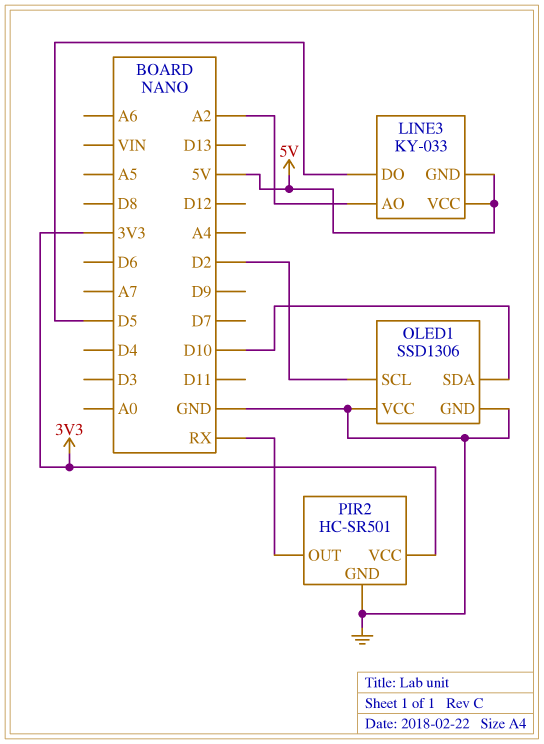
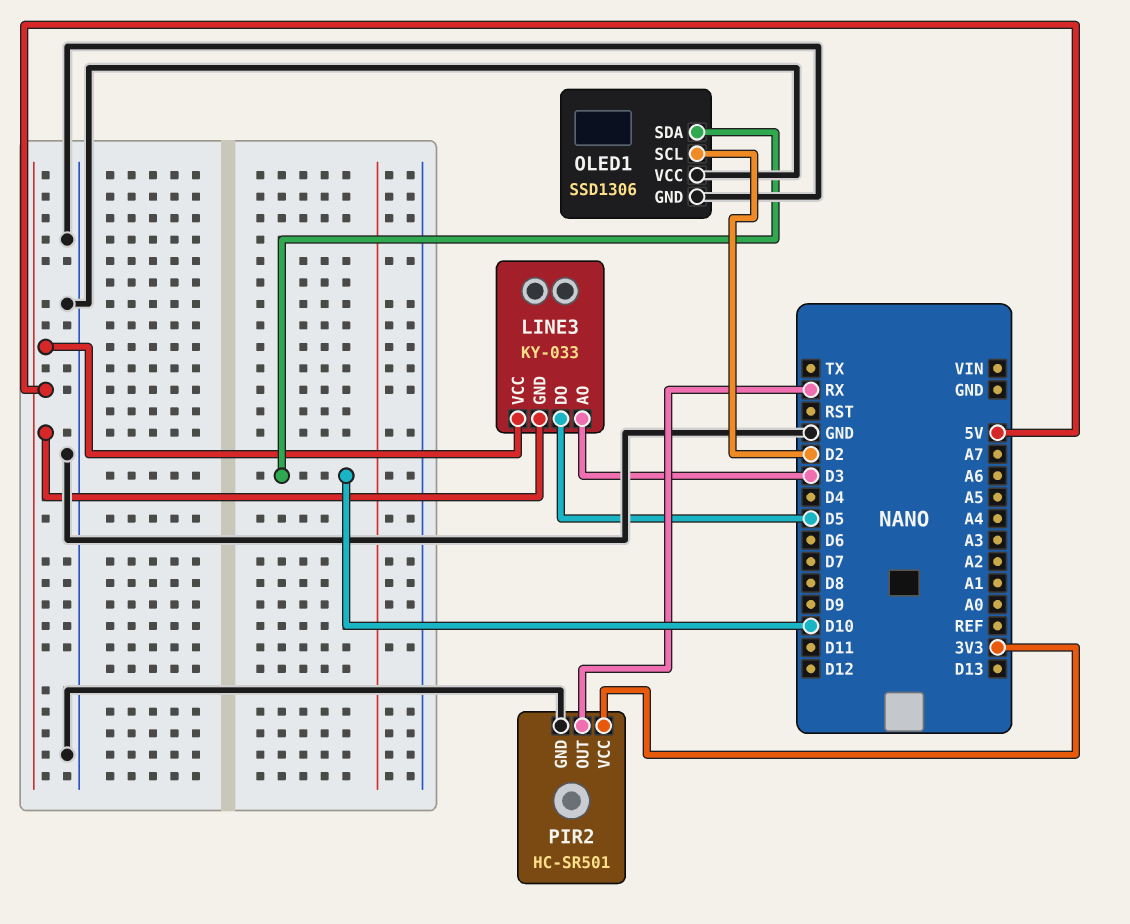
LINE3 pin AO: A2 -> D3

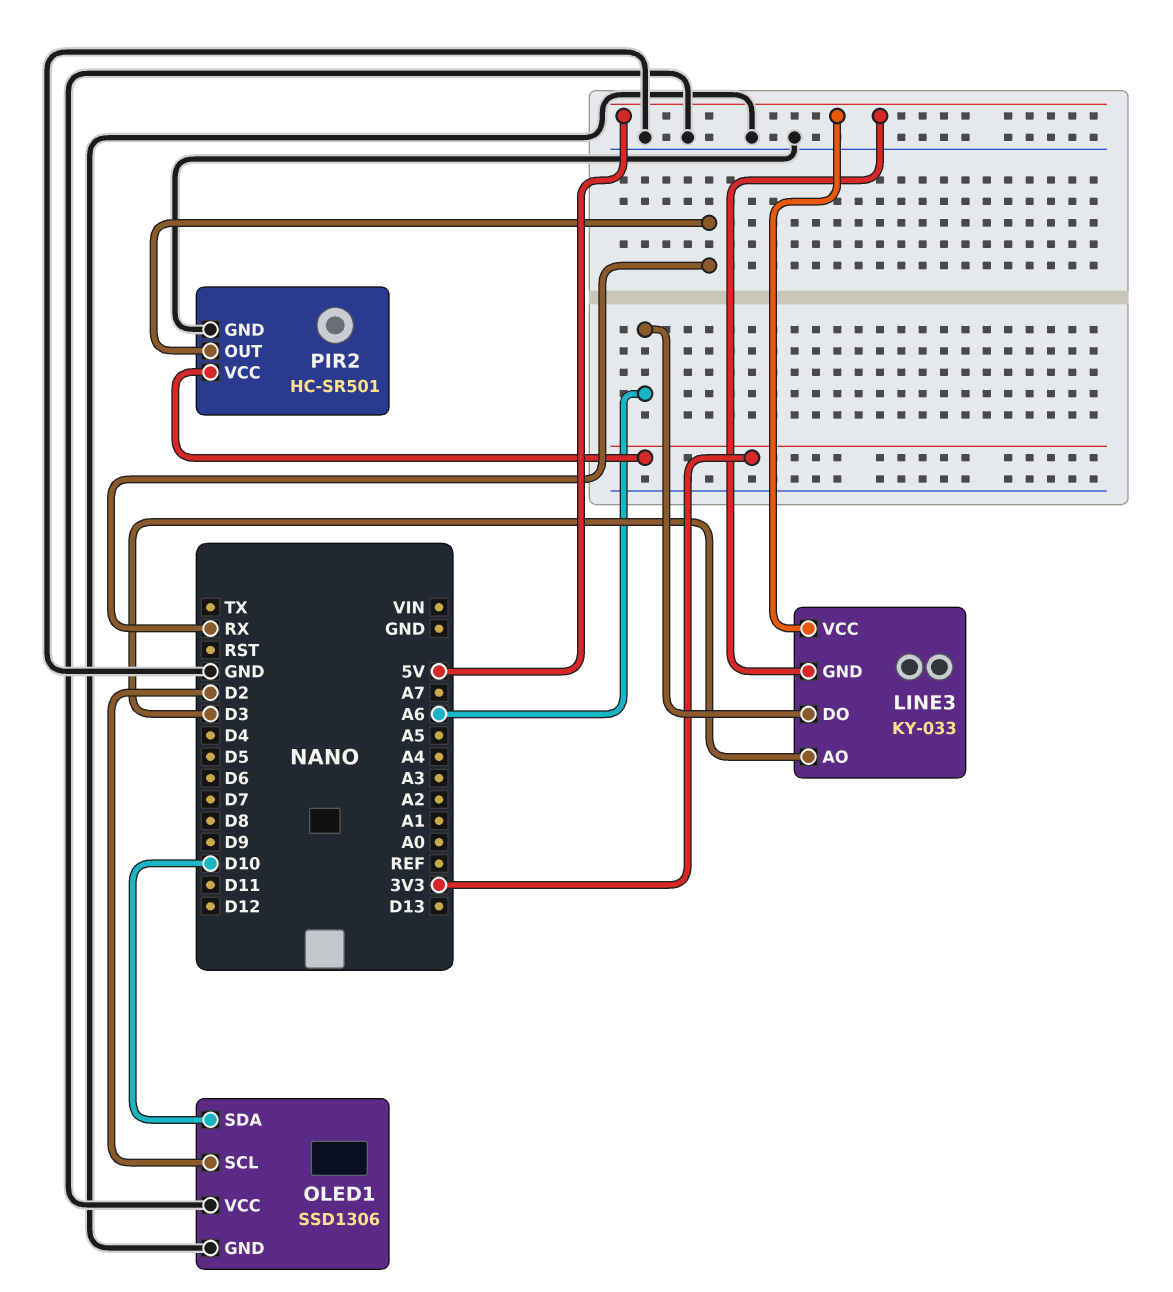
LINE3 pin DO: D5 -> A6

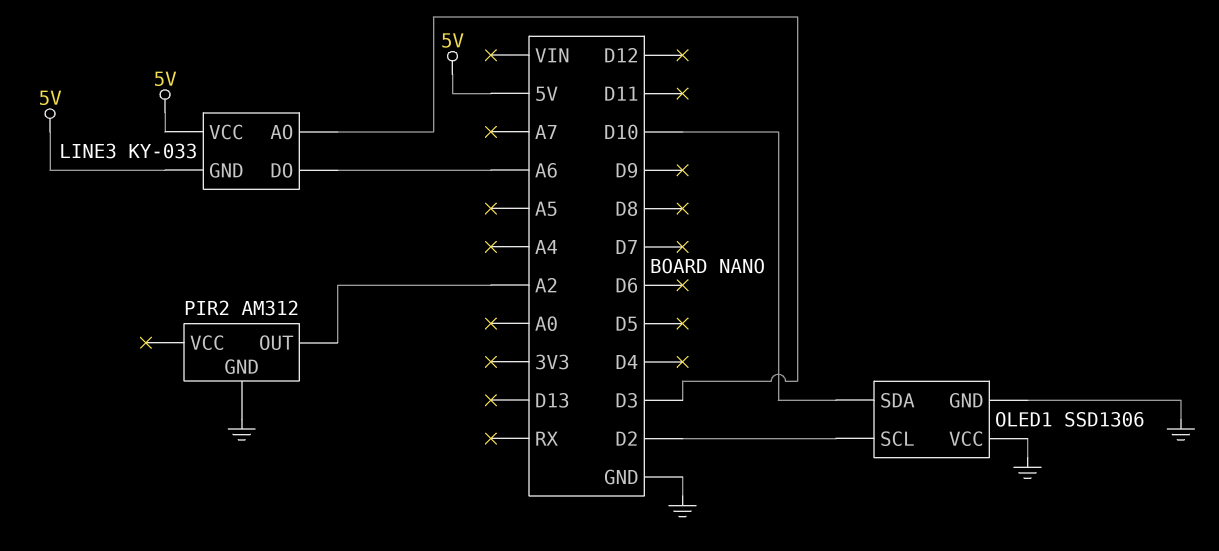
PIR2: HC-SR501 -> AM312
PIR2 pin OUT: RX -> A2
PIR2 pin VCC: 3V3 -> none

